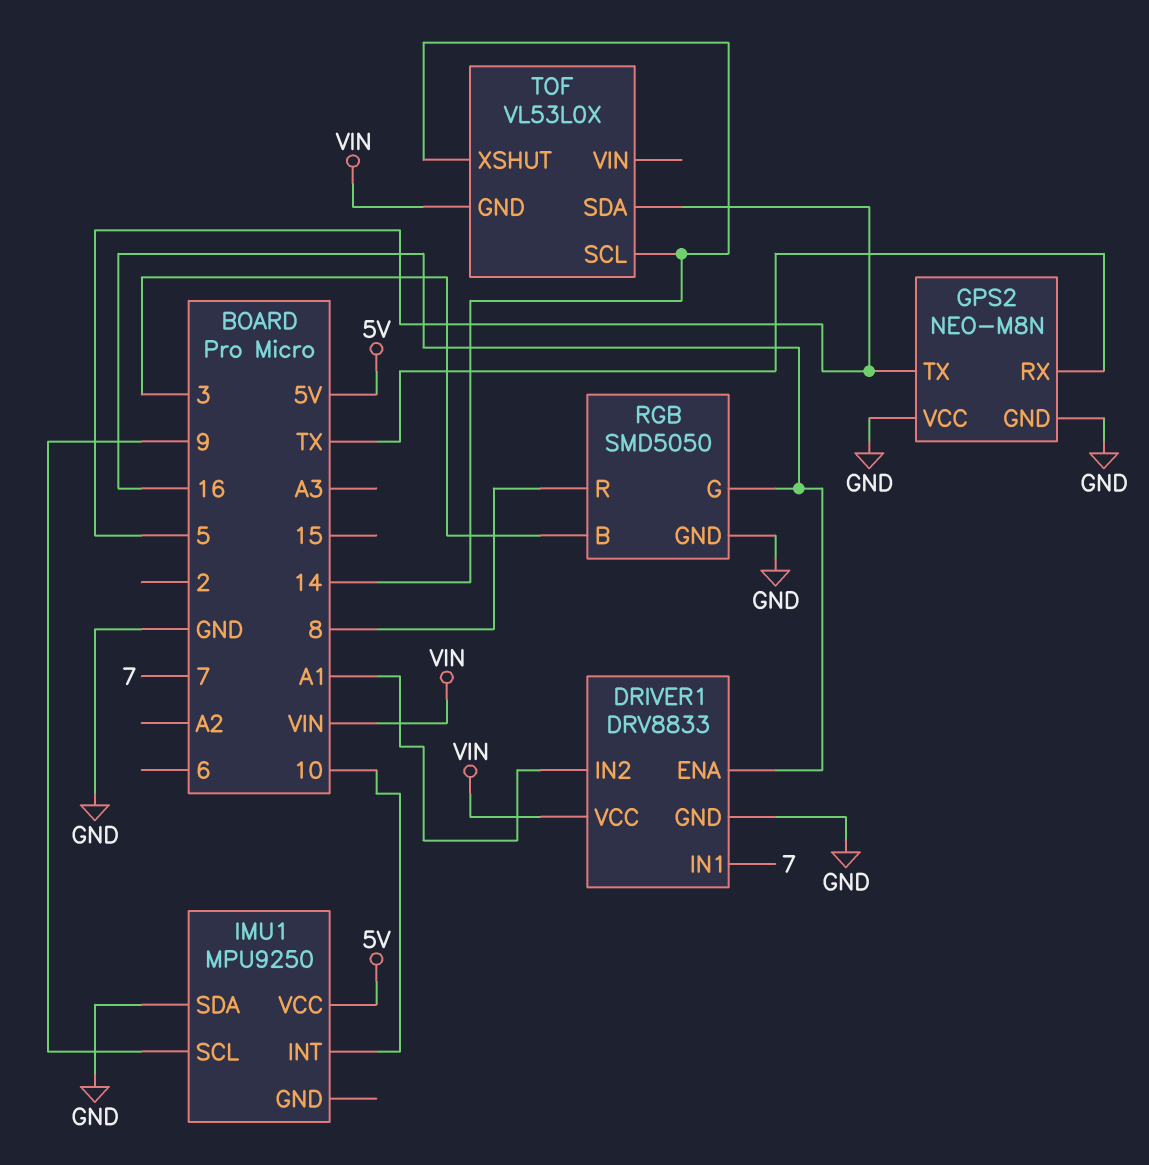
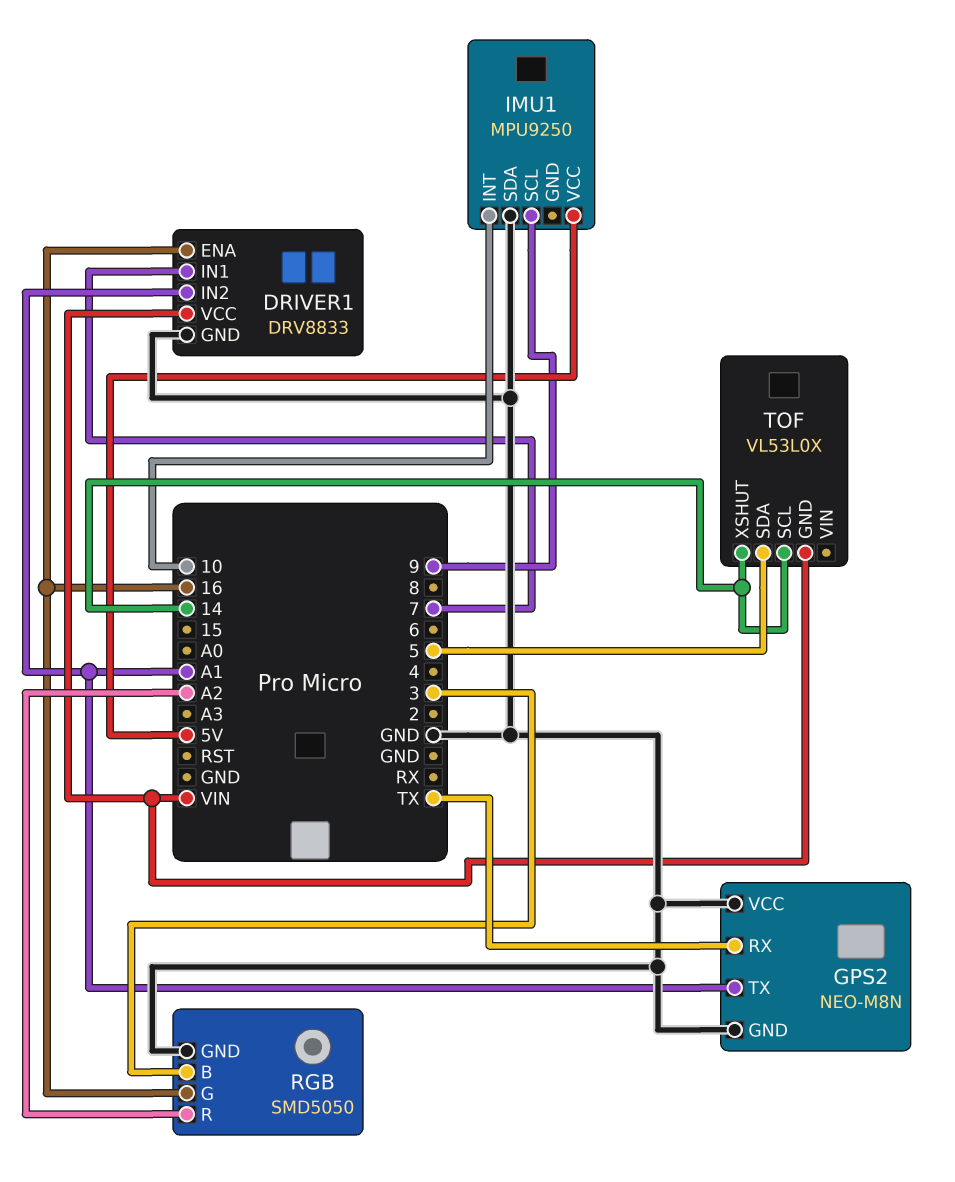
GPS2 pin TX: 5 -> A1
RGB pin R: 8 -> A2

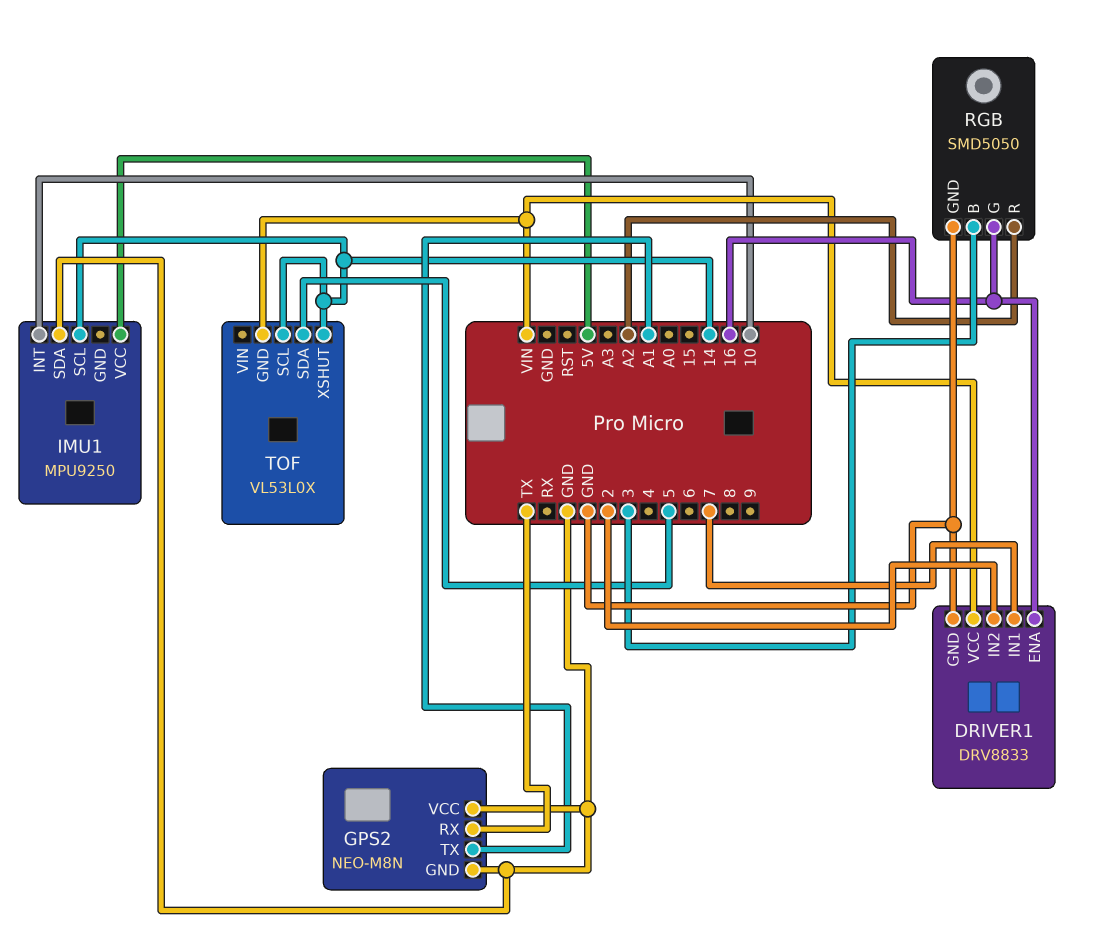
DRIVER1 pin IN2: A1 -> 2
IMU1 pin SCL: 9 -> 14

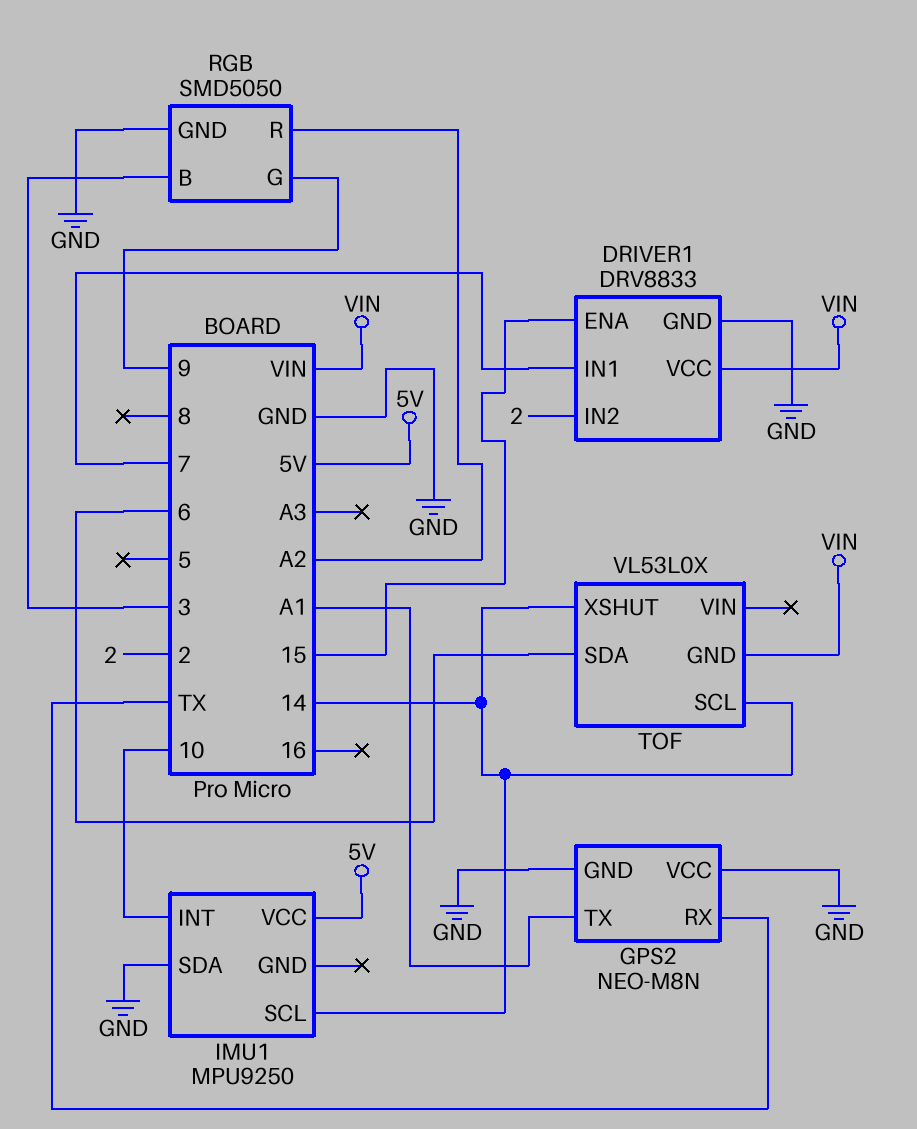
DRIVER1 pin ENA: 16 -> 15
RGB pin G: 16 -> 9
TOF pin SDA: 5 -> 6

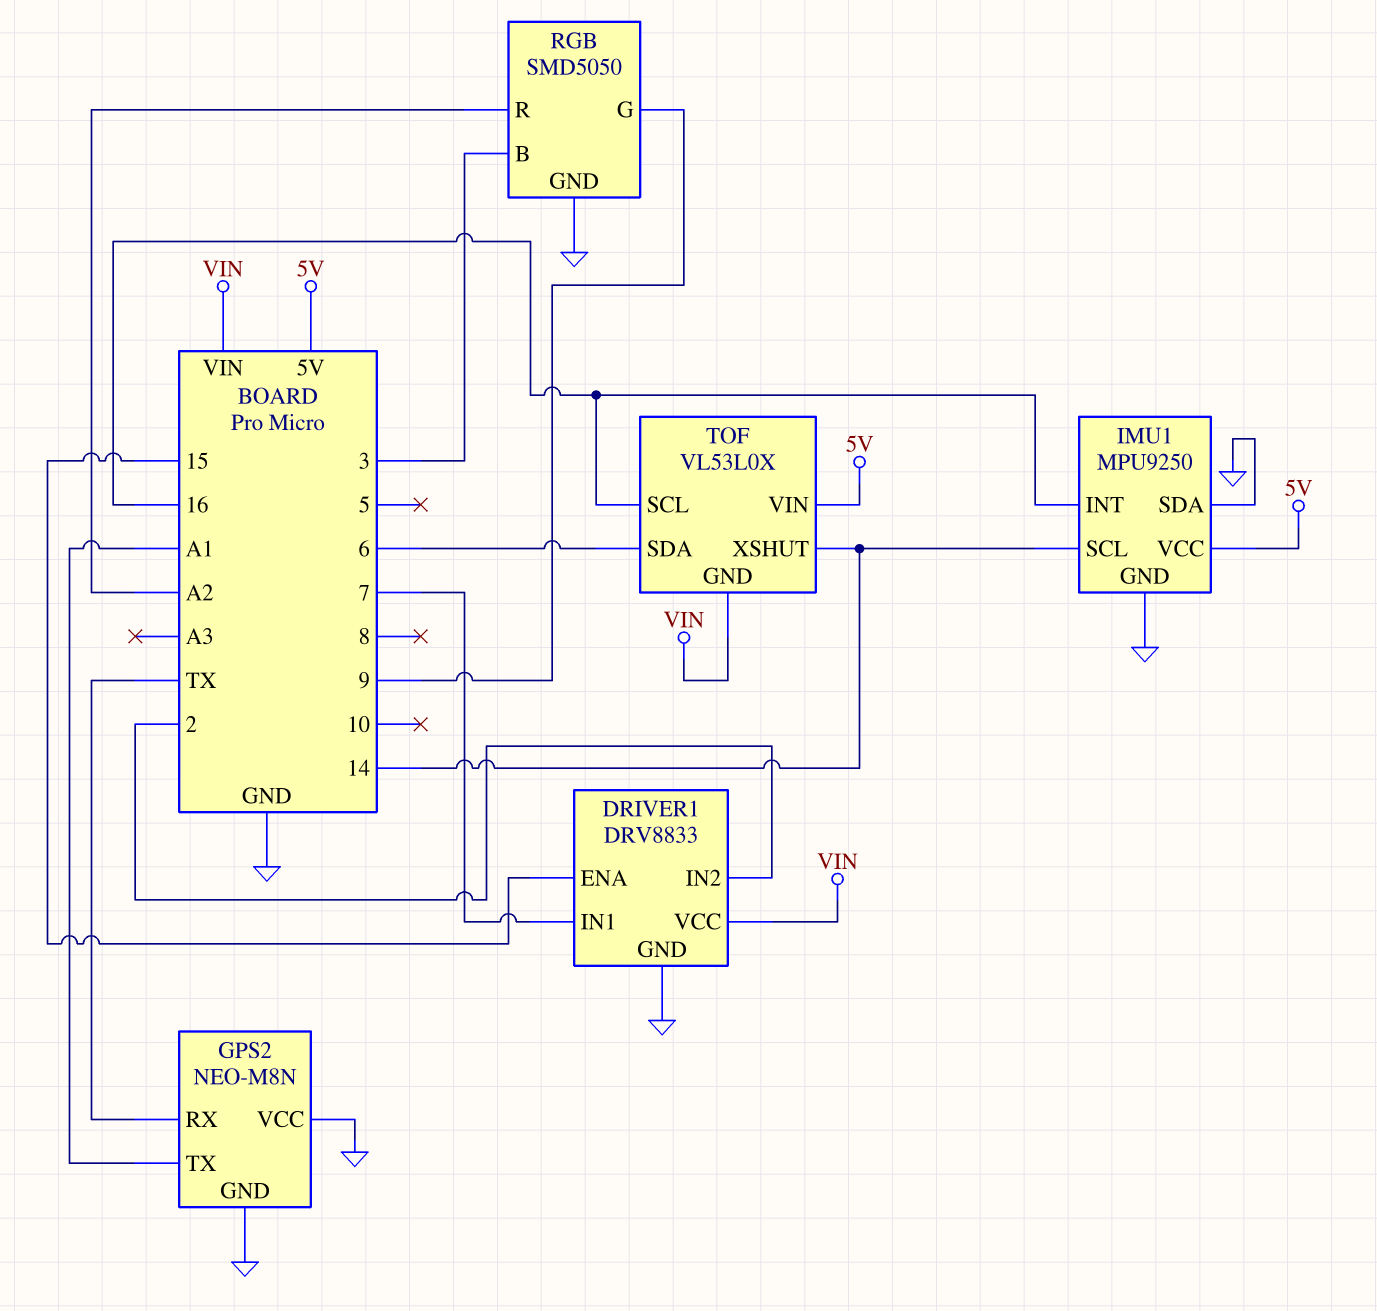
IMU1 pin GND: none -> GND
IMU1 pin INT: 10 -> 16
TOF pin SCL: 14 -> 16
TOF pin VIN: none -> 5V

